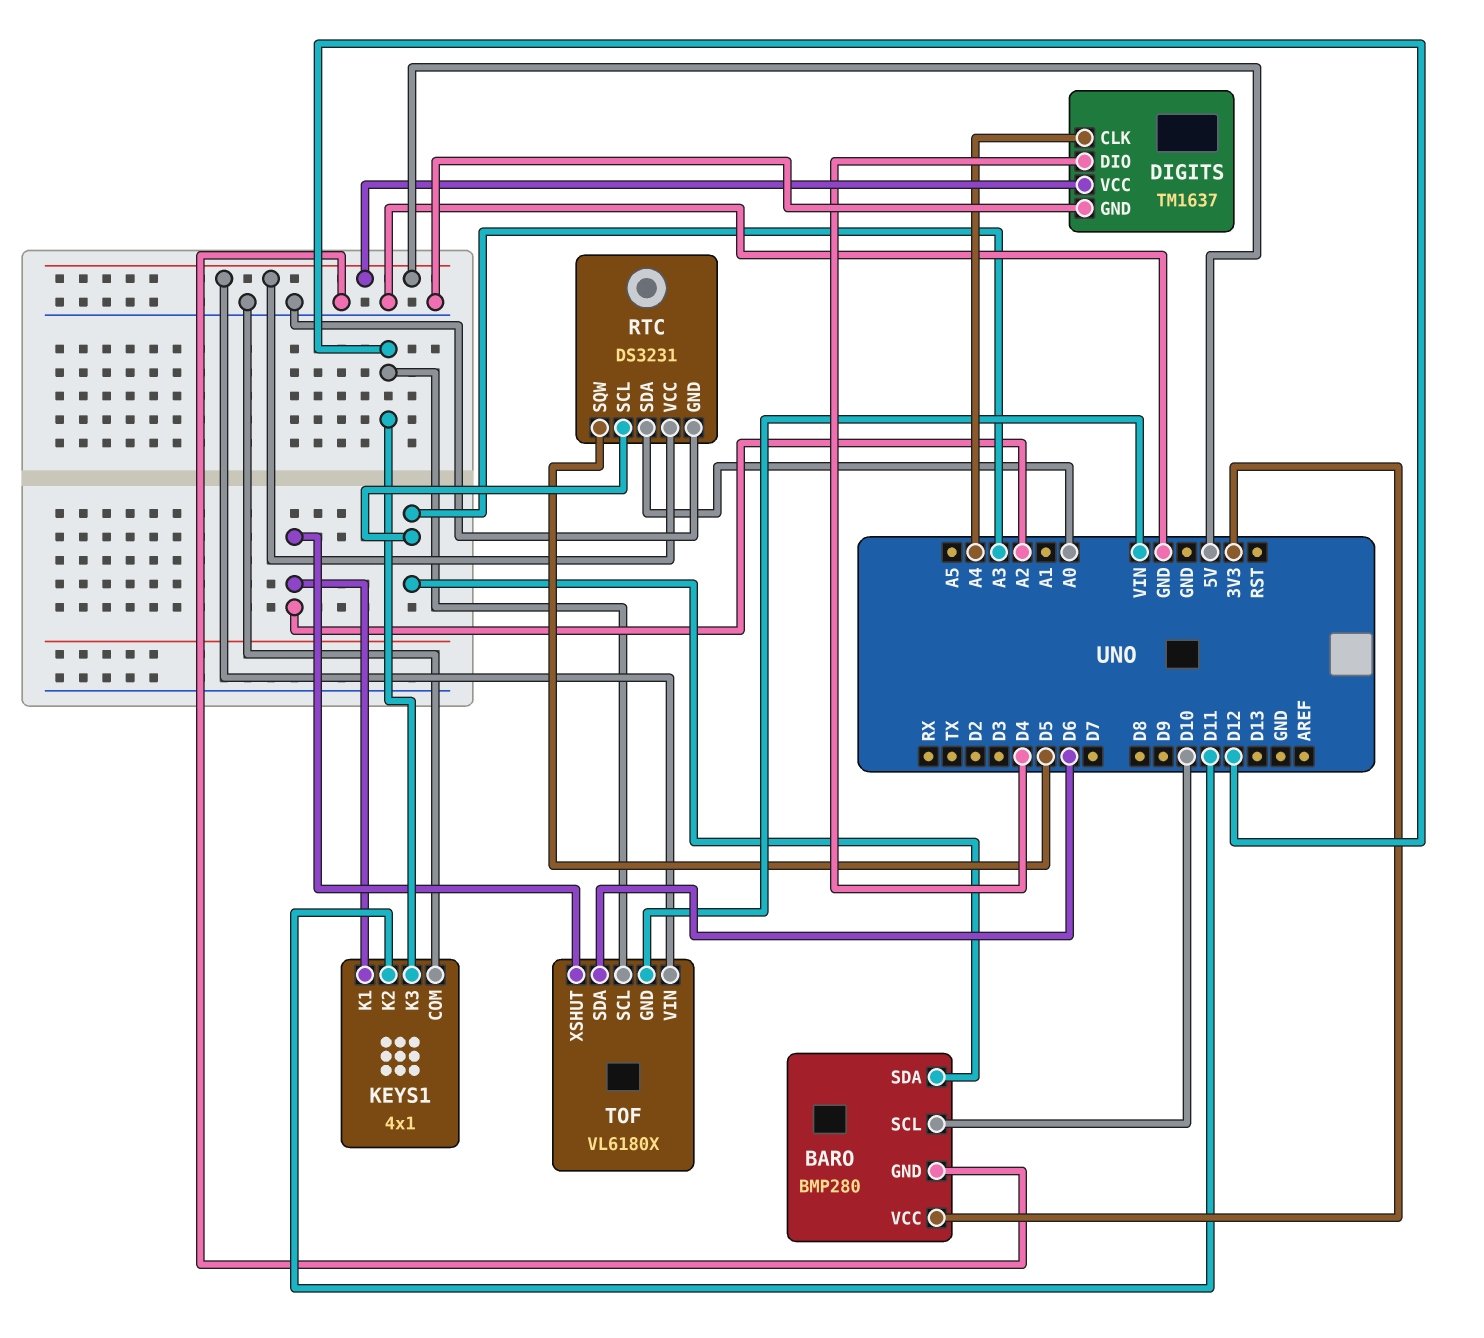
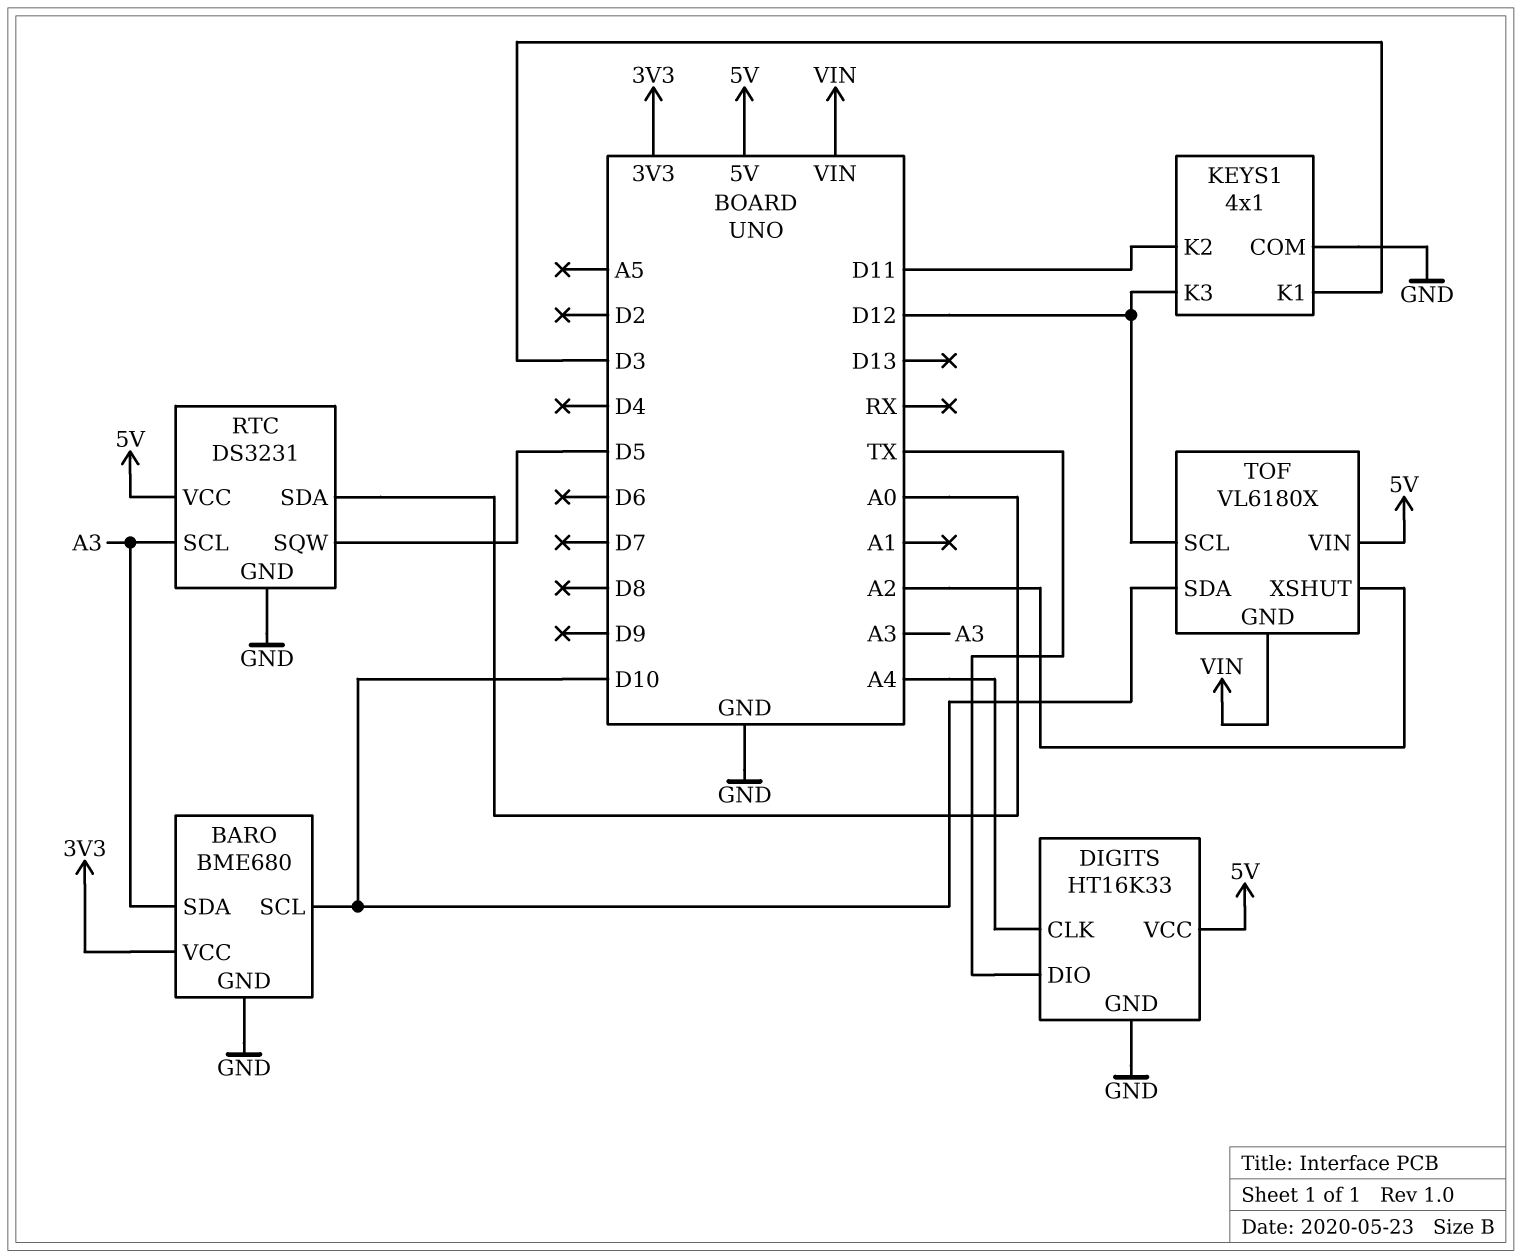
BARO: BMP280 -> BME680
DIGITS: TM1637 -> HT16K33
DIGITS pin DIO: D4 -> TX
KEYS1 pin K1: A2 -> D3
TOF pin SDA: D6 -> D10

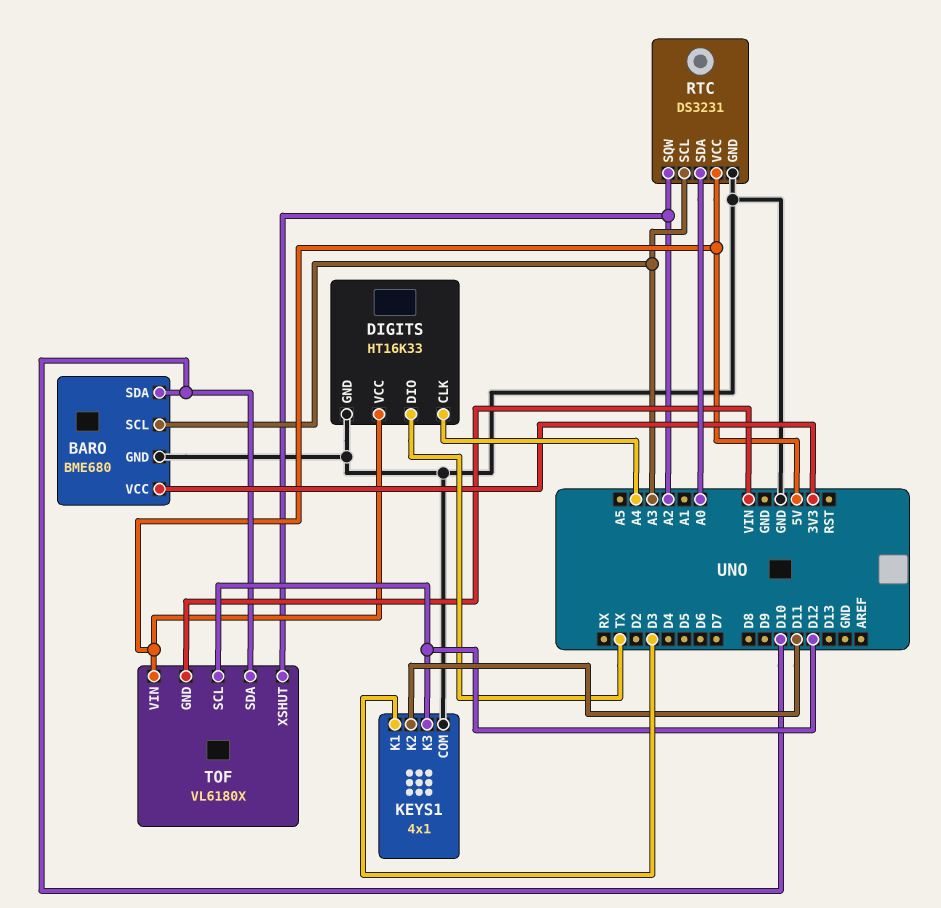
BARO pin SCL: D10 -> A3
BARO pin SDA: A3 -> D10
RTC pin SQW: D5 -> A2

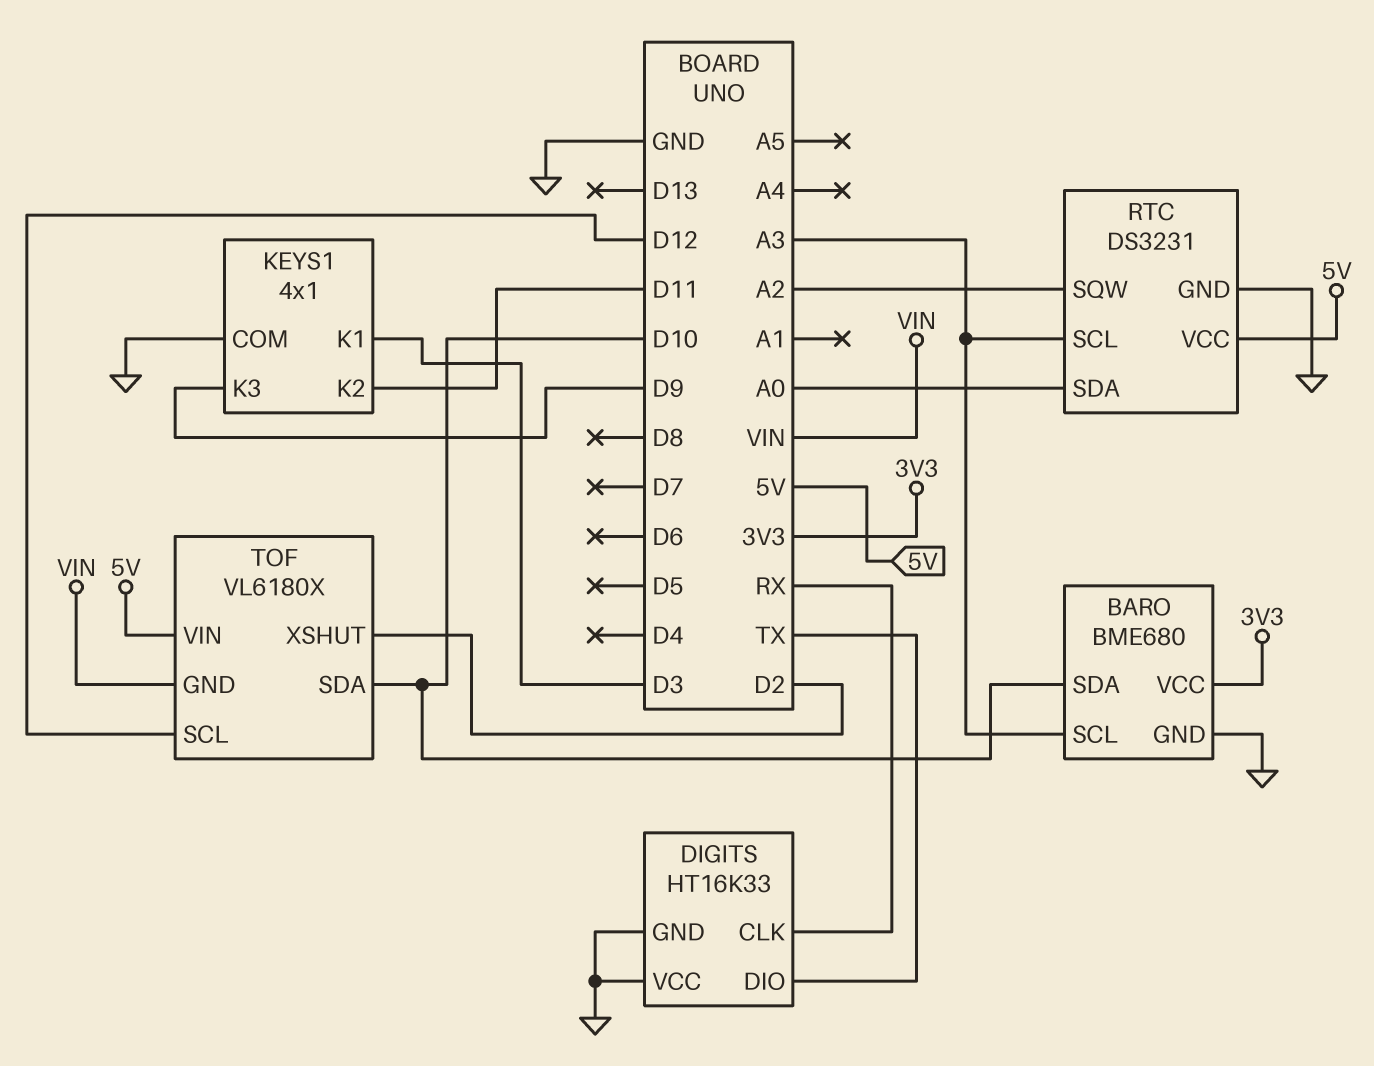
DIGITS pin CLK: A4 -> RX
DIGITS pin VCC: 5V -> GND
KEYS1 pin K3: D12 -> D9
TOF pin XSHUT: A2 -> D2

